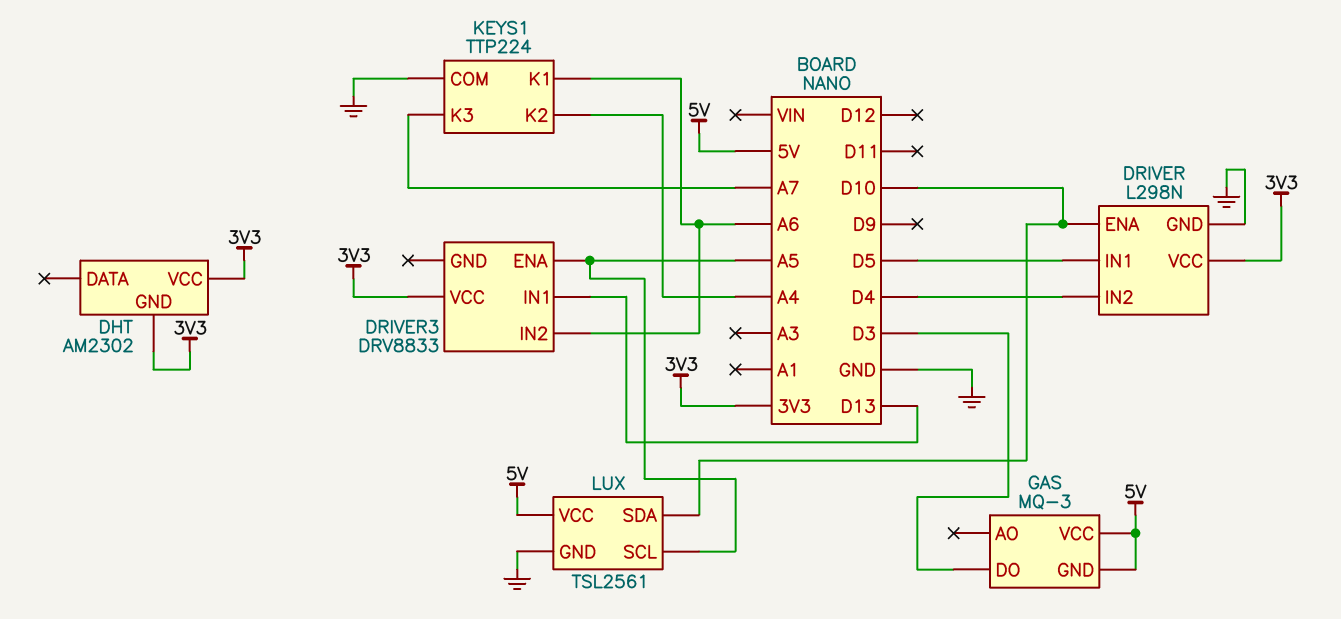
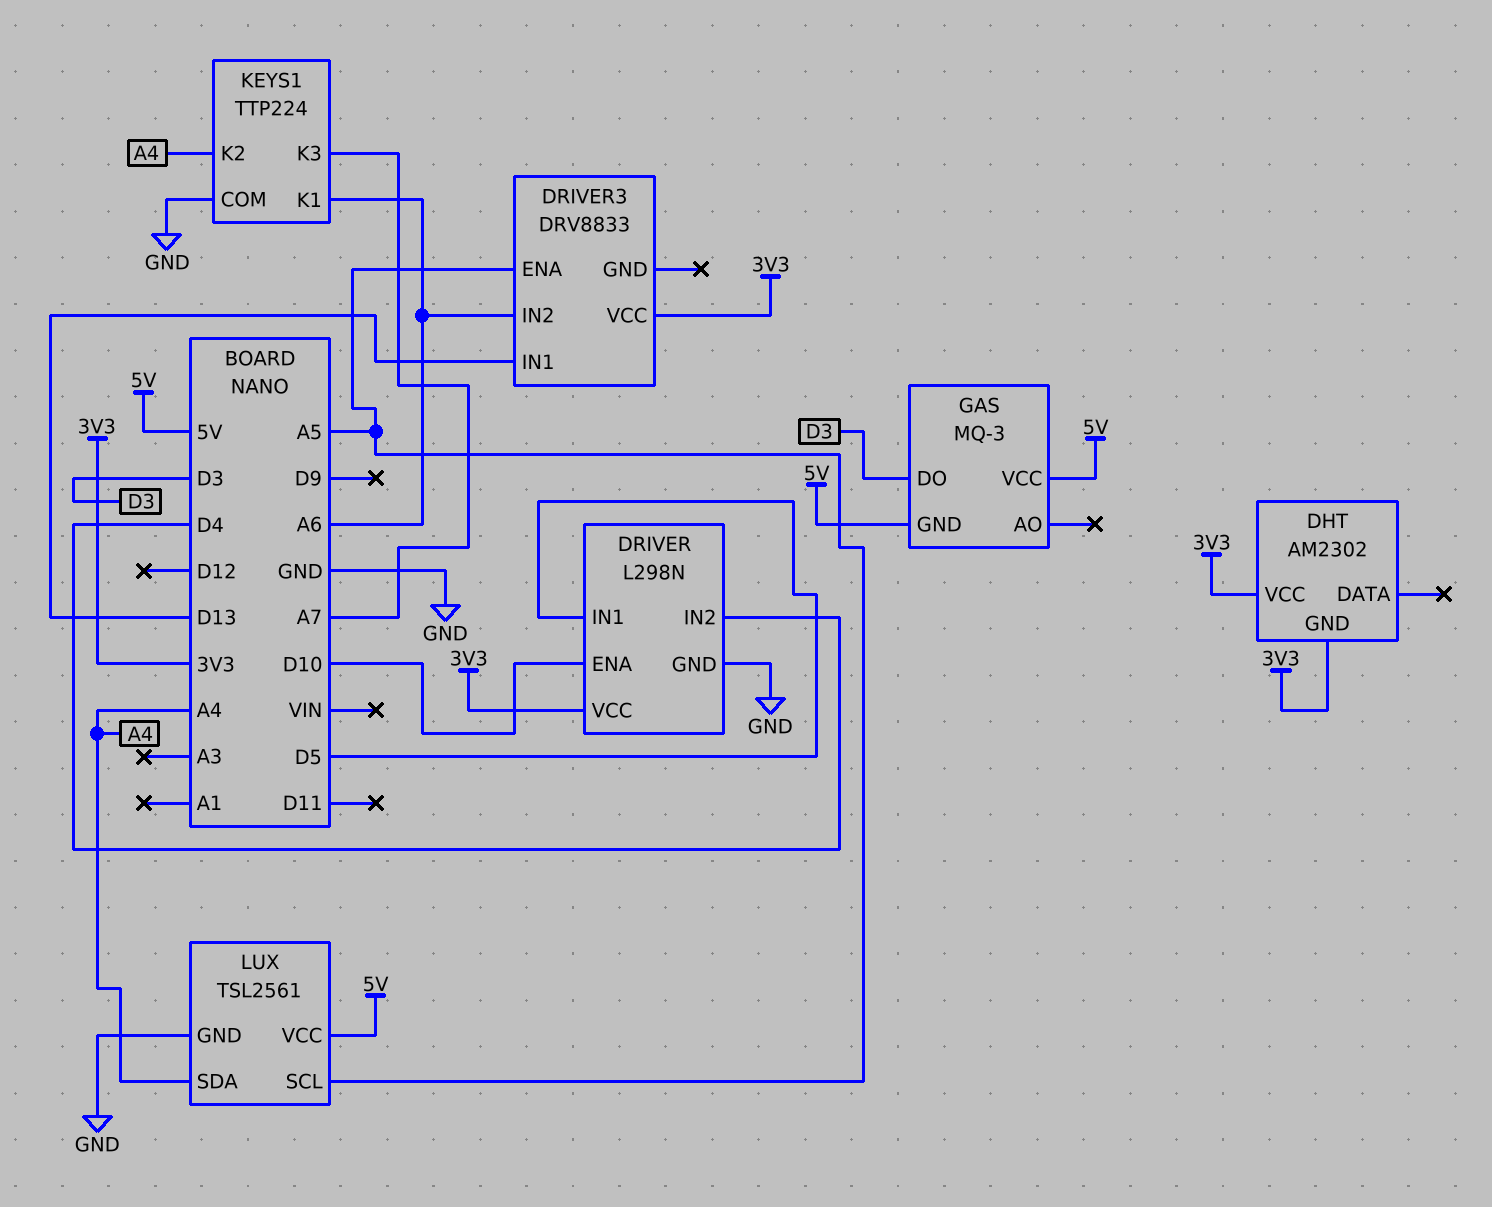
LUX pin SDA: D10 -> A4

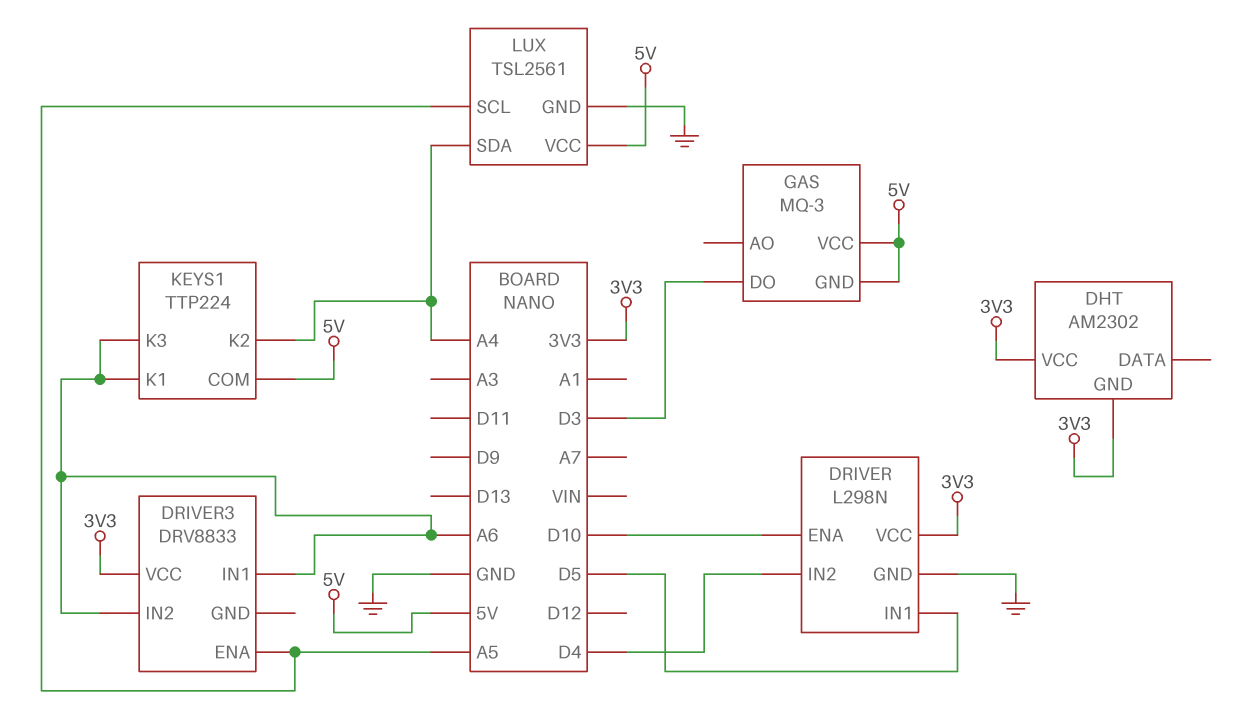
DRIVER3 pin IN1: D13 -> A6
KEYS1 pin COM: GND -> 5V
KEYS1 pin K3: A7 -> A6

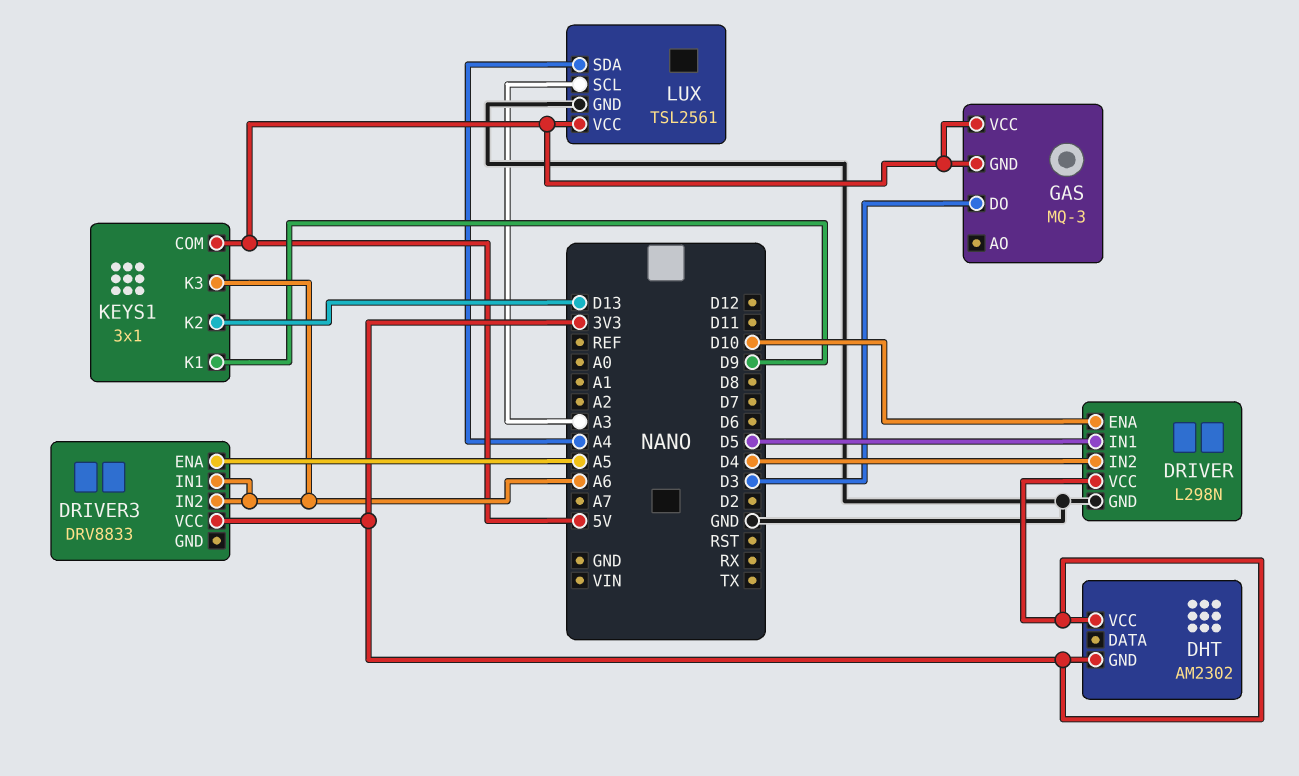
KEYS1: TTP224 -> 3x1
KEYS1 pin K1: A6 -> D9
KEYS1 pin K2: A4 -> D13
LUX pin SCL: A5 -> A3

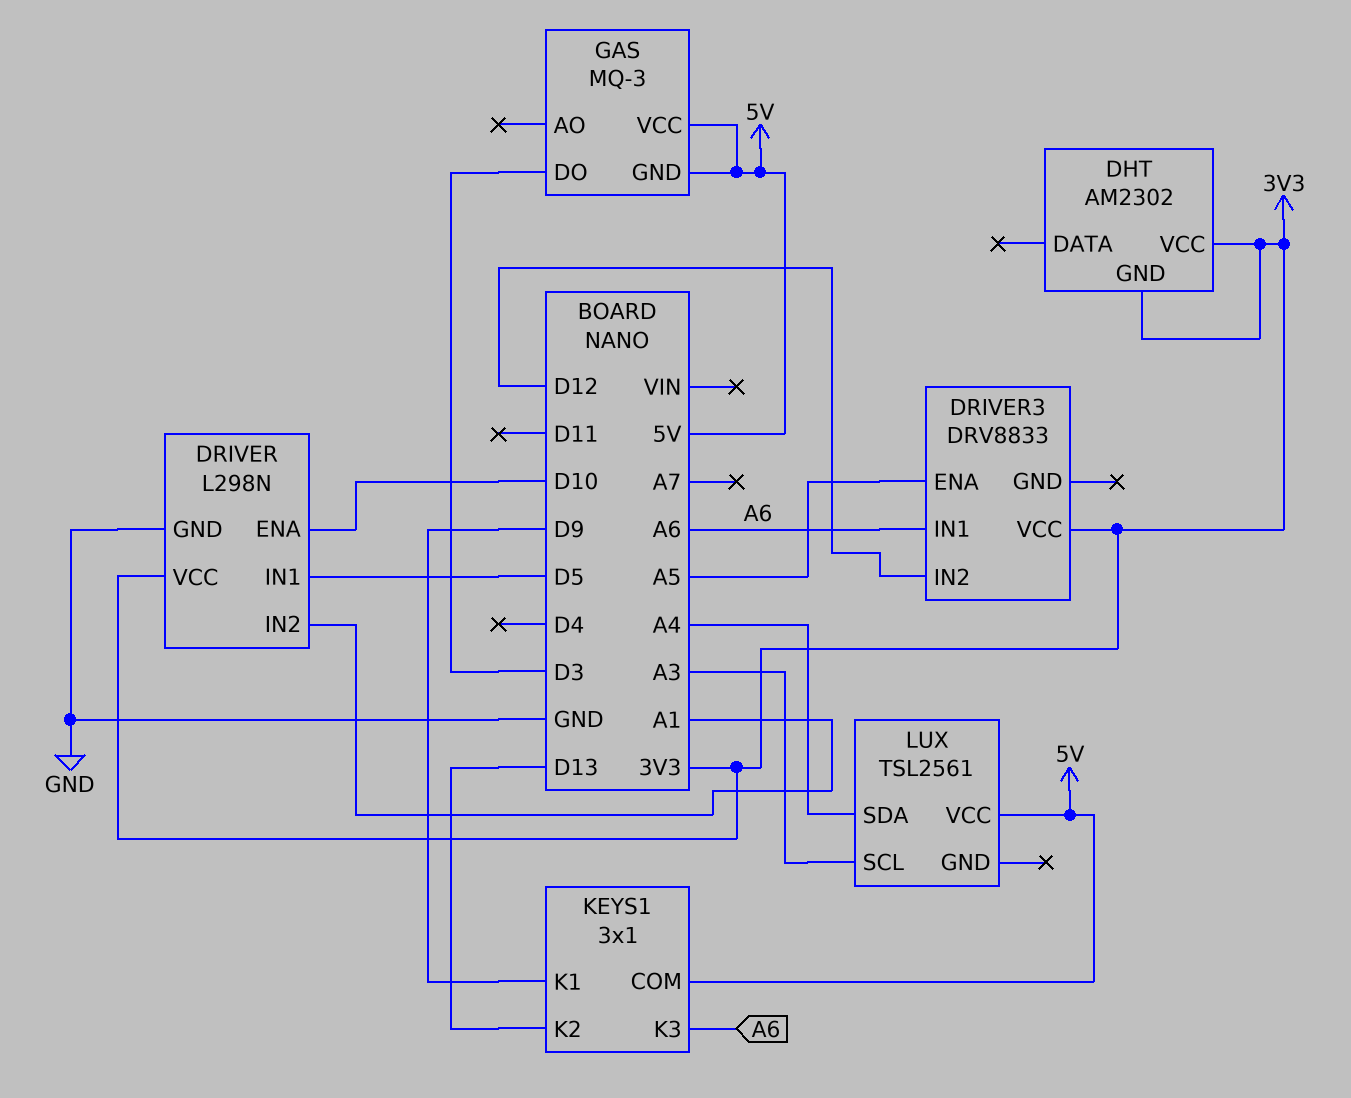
DRIVER pin IN2: D4 -> A1
DRIVER3 pin IN2: A6 -> D12
LUX pin GND: GND -> none

